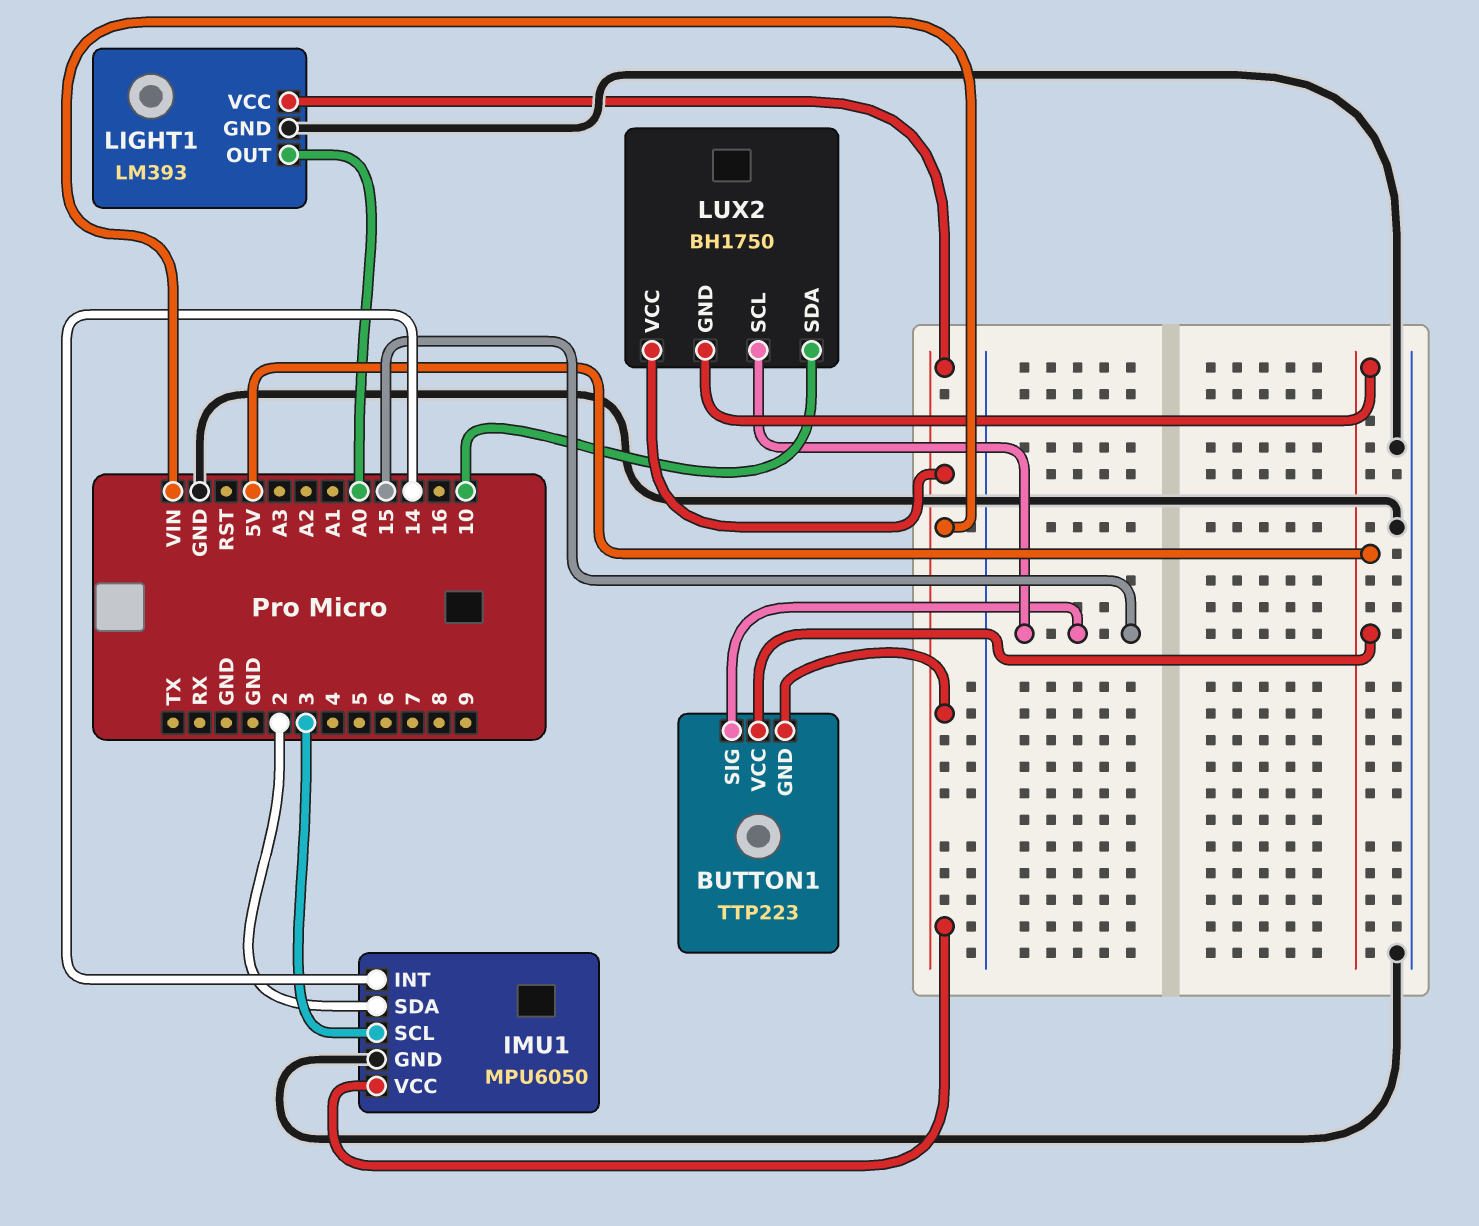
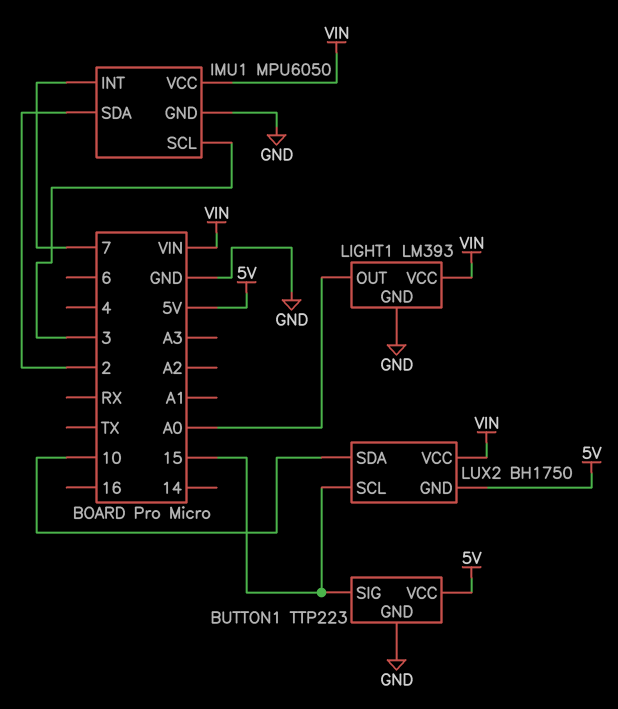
BUTTON1 pin GND: VIN -> GND
IMU1 pin INT: 14 -> 7

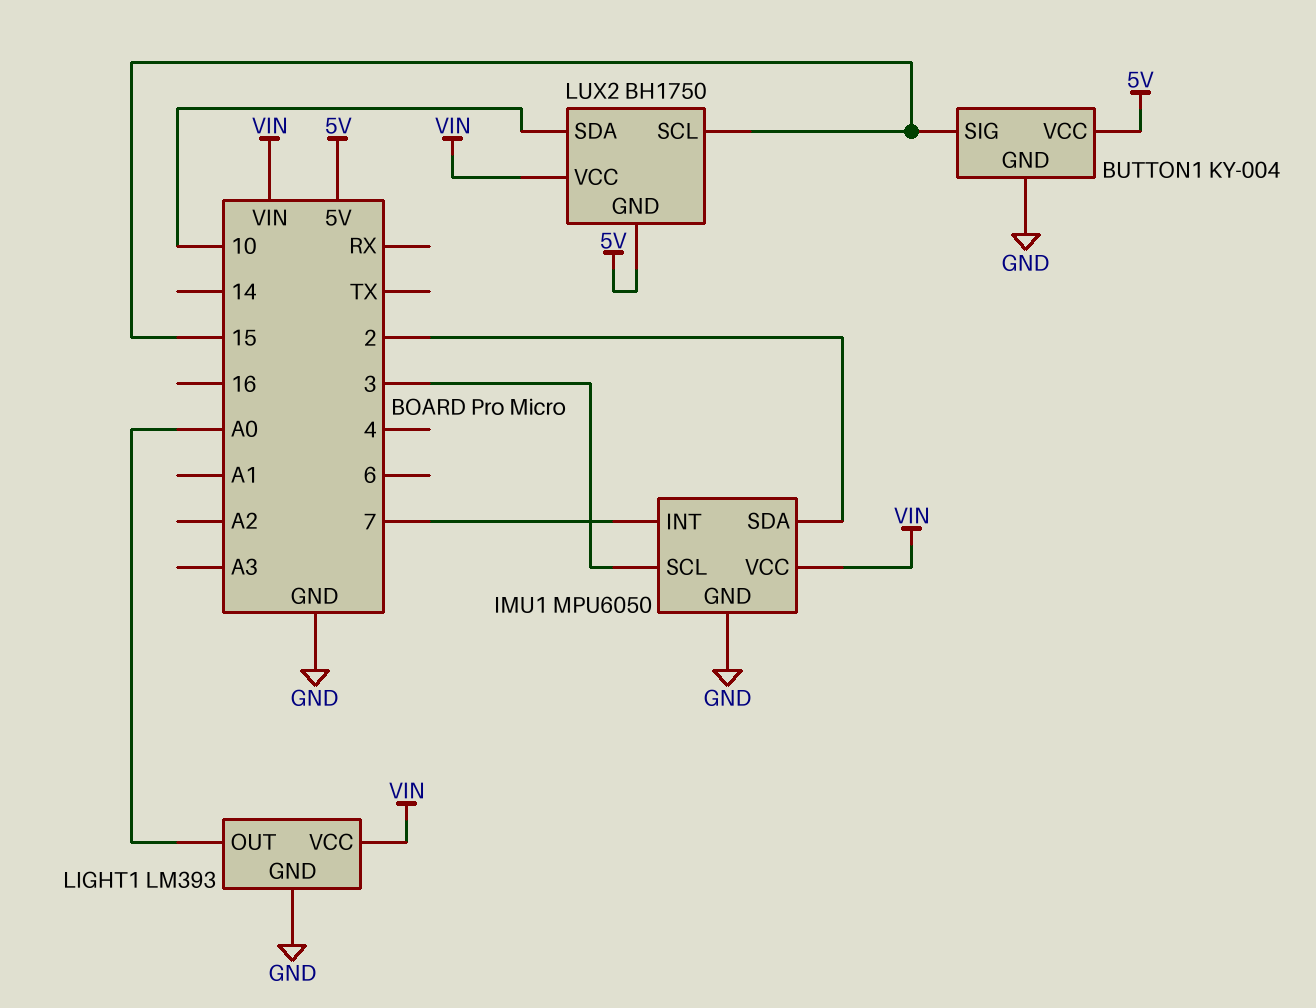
BUTTON1: TTP223 -> KY-004

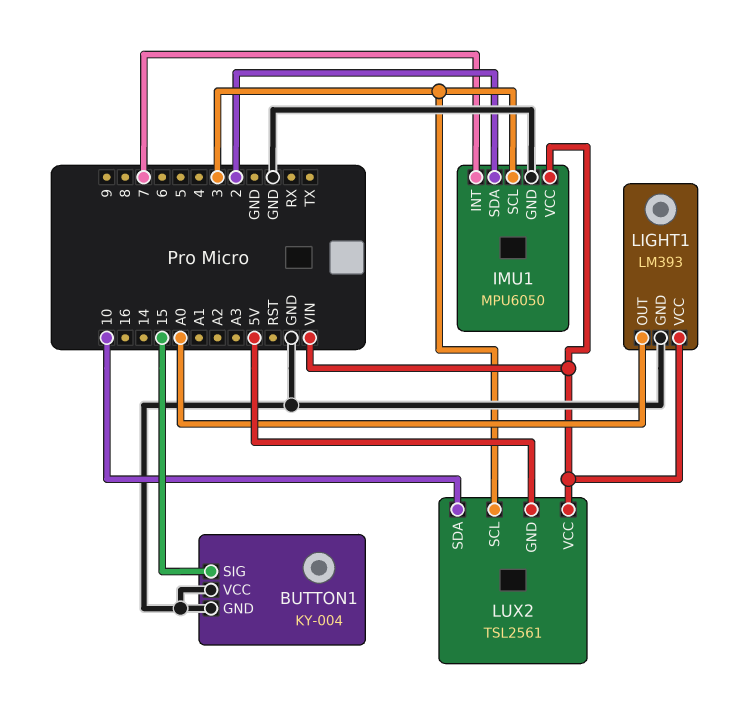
BUTTON1 pin VCC: 5V -> GND
LUX2: BH1750 -> TSL2561
LUX2 pin SCL: 15 -> 3

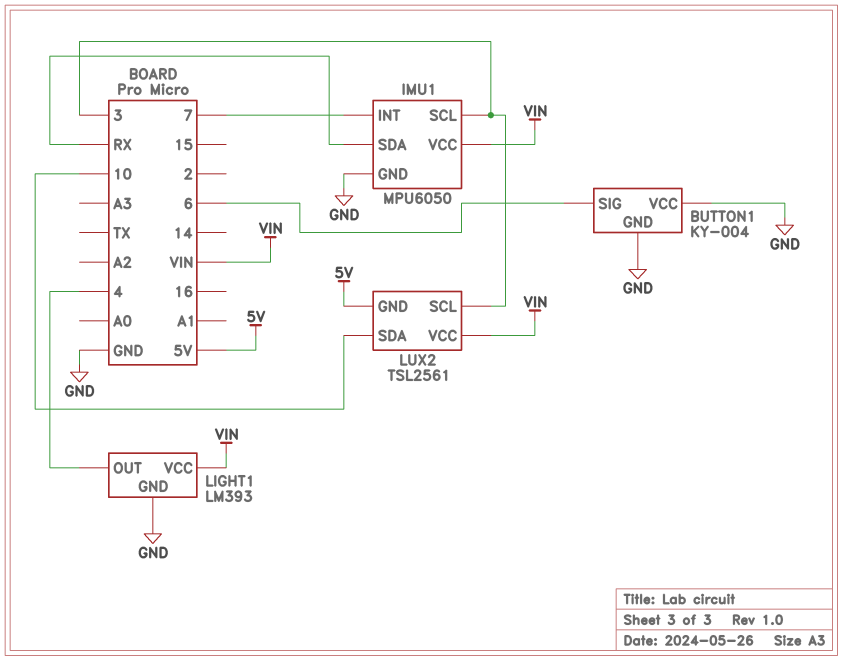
BUTTON1 pin SIG: 15 -> 6
IMU1 pin SDA: 2 -> RX
LIGHT1 pin OUT: A0 -> 4

